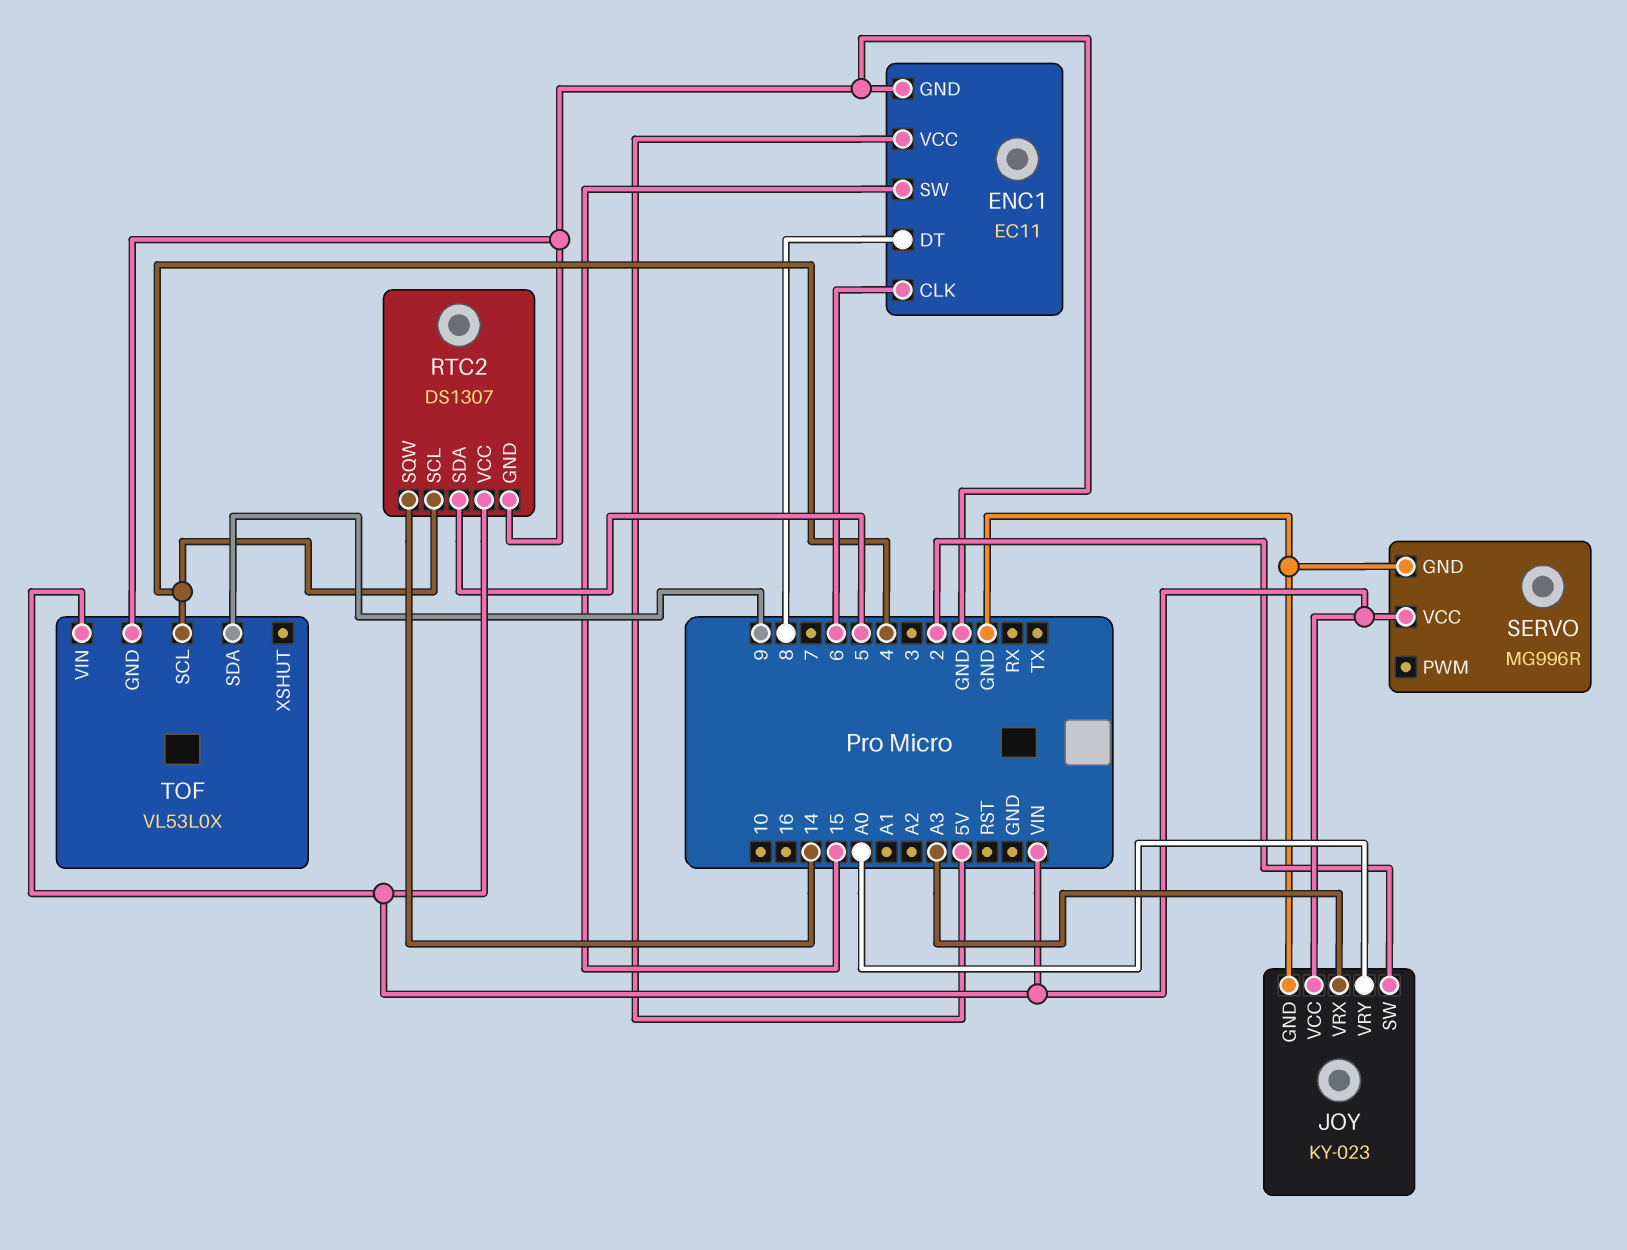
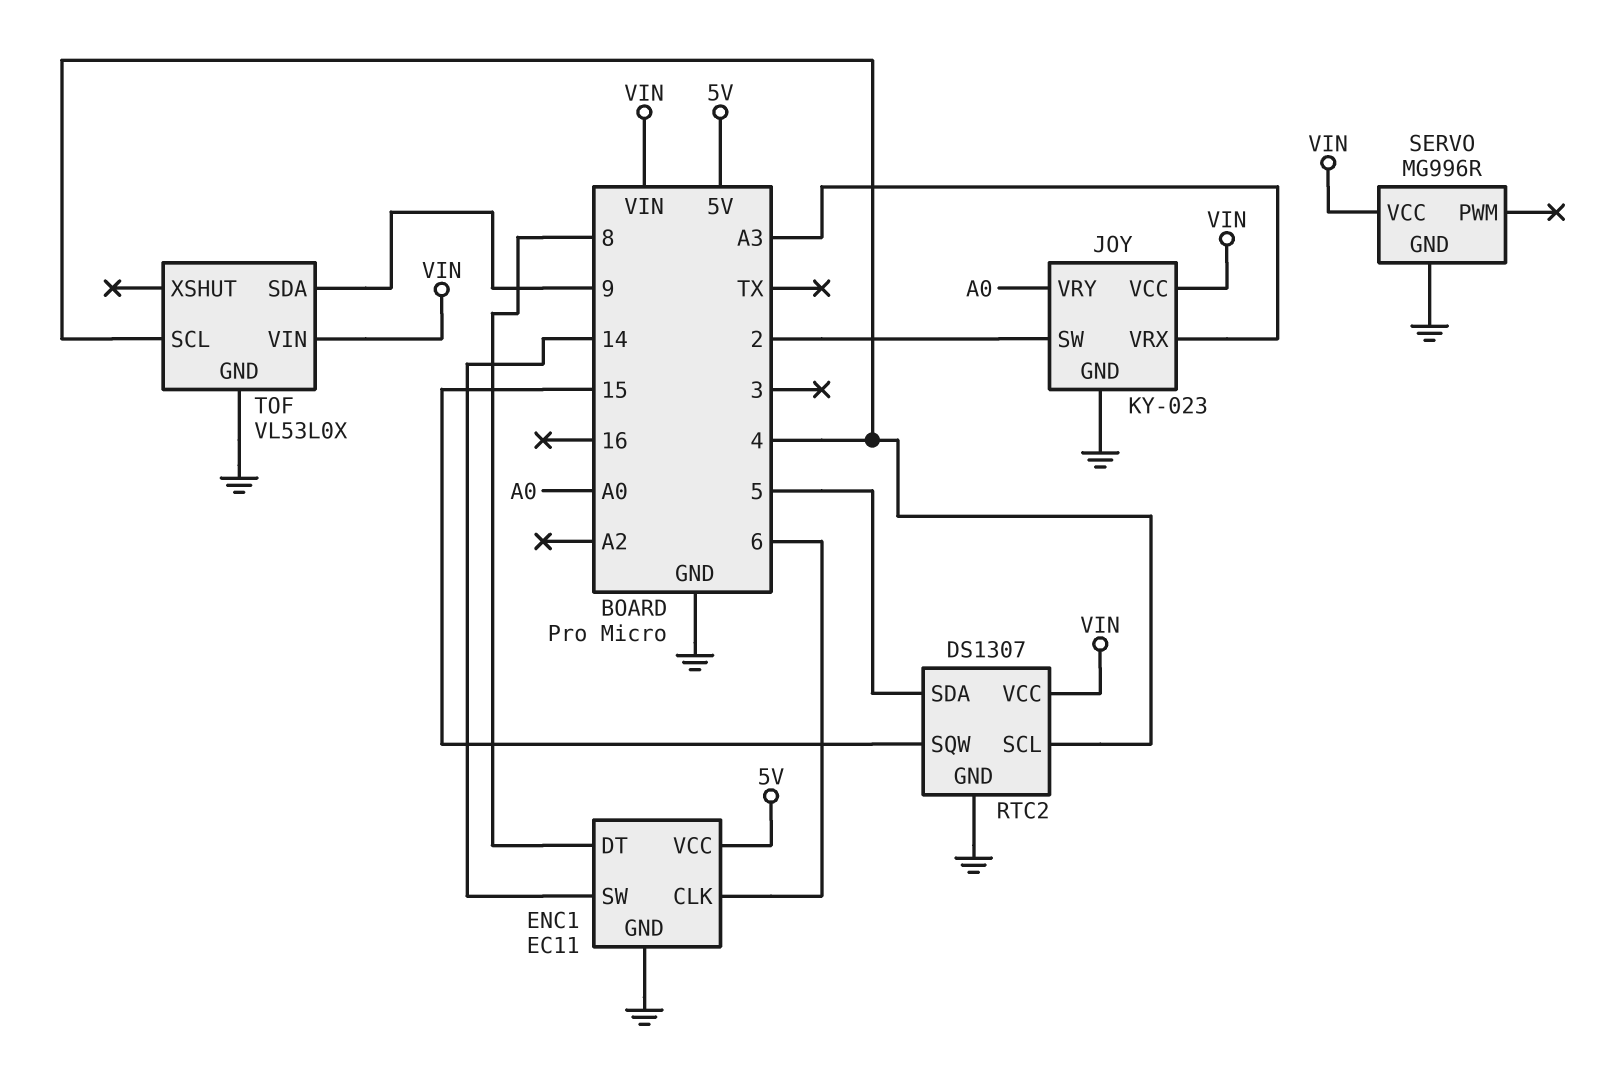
ENC1 pin SW: 15 -> 14
RTC2 pin SQW: 14 -> 15

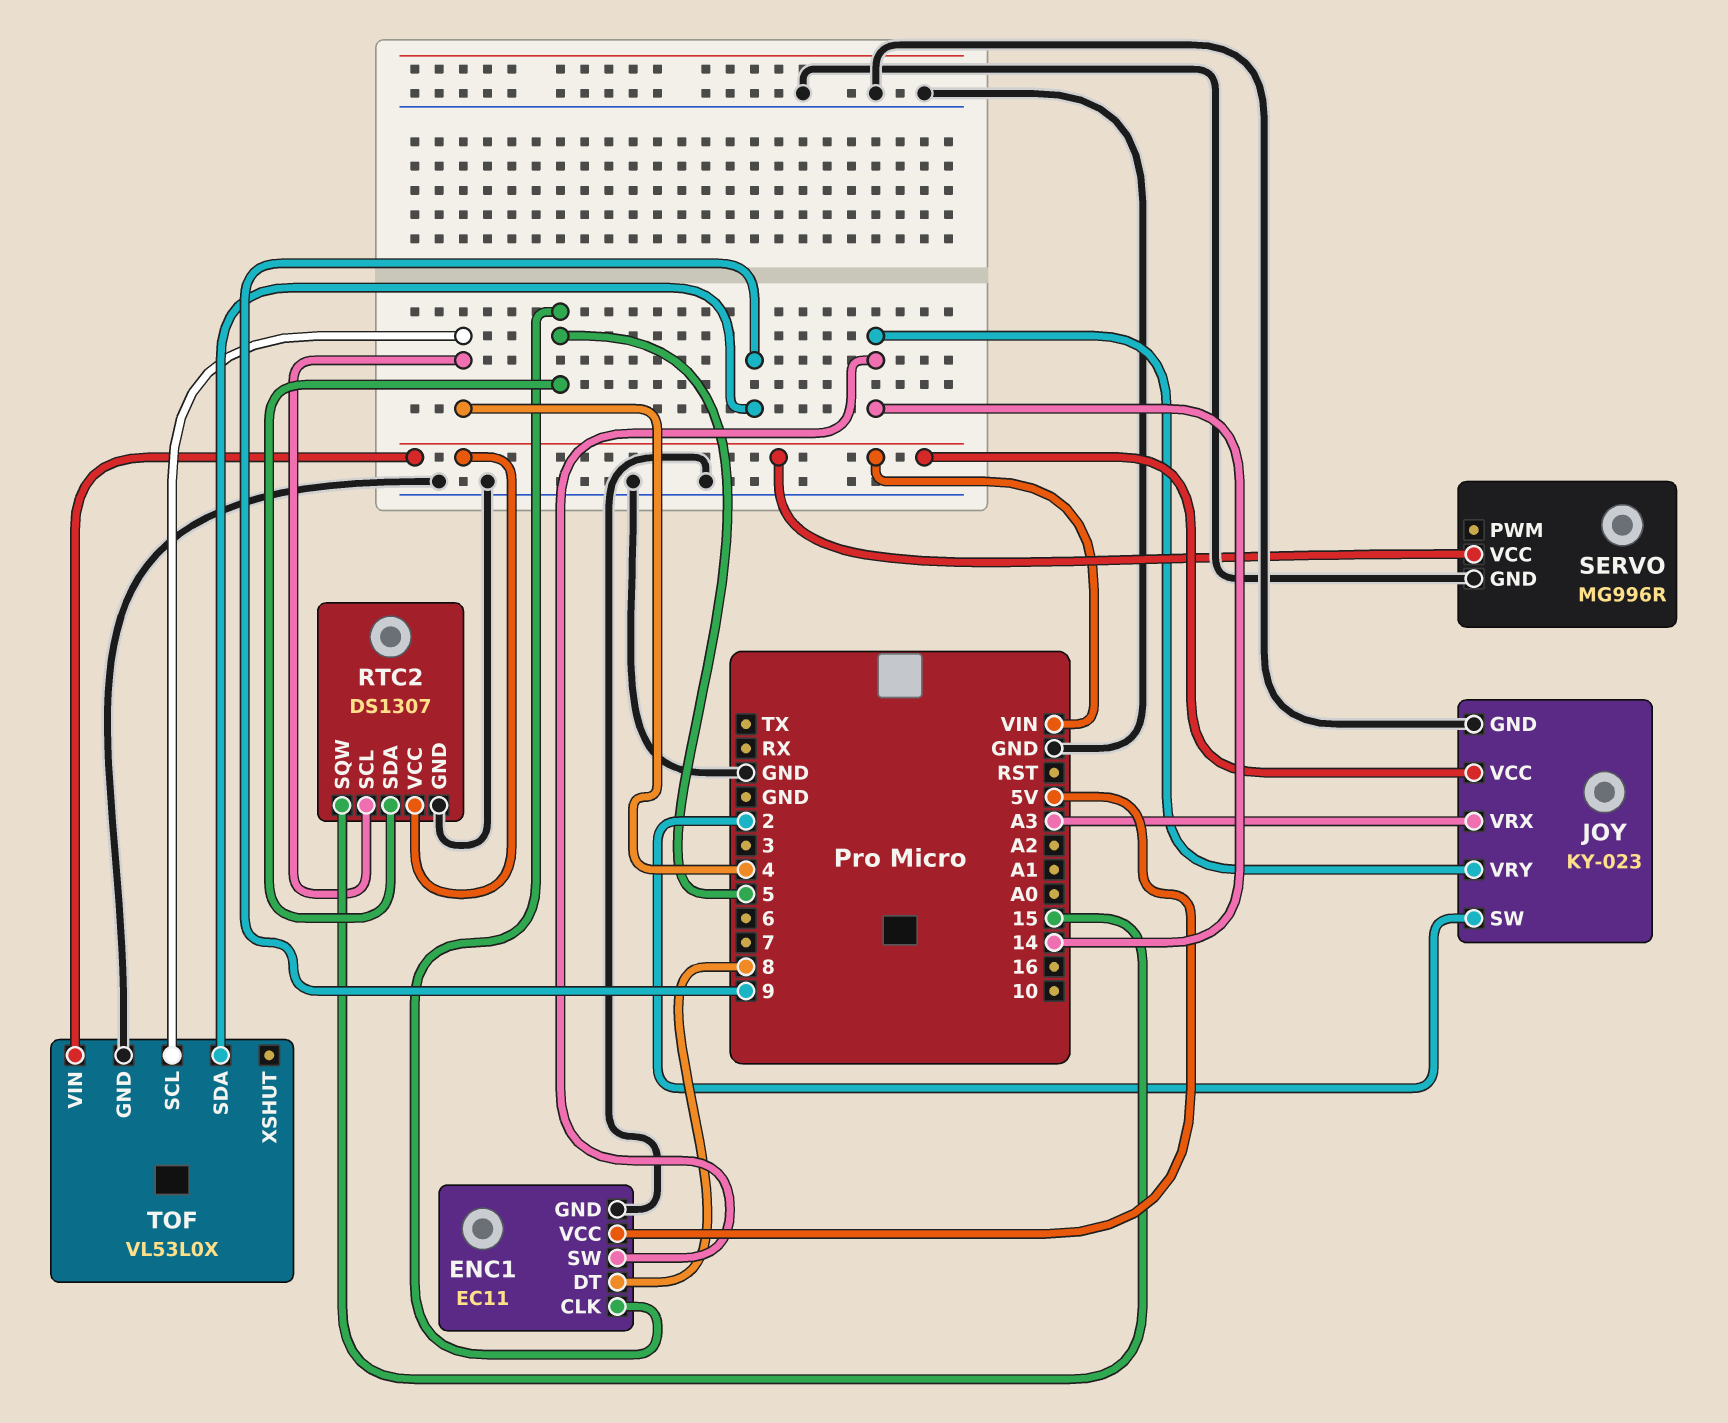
ENC1 pin CLK: 6 -> 5
JOY pin VRY: A0 -> 14

